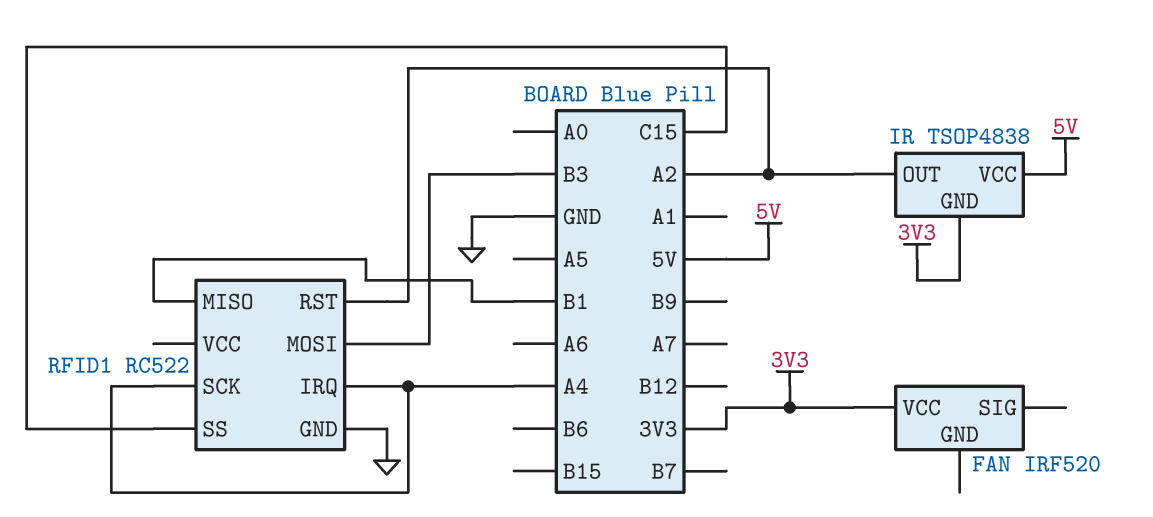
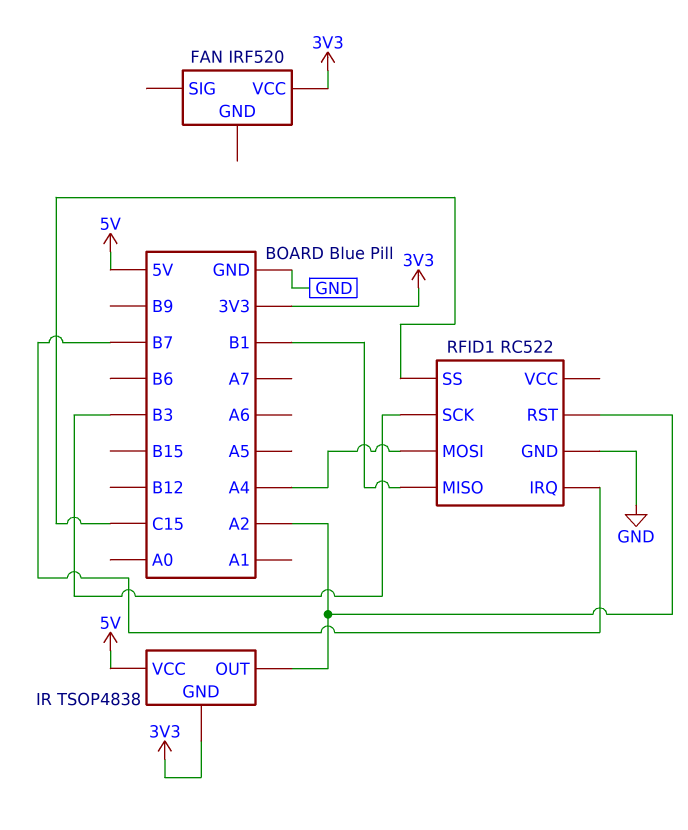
RFID1 pin IRQ: A4 -> B7
RFID1 pin MOSI: B3 -> A4
RFID1 pin SCK: A4 -> B3

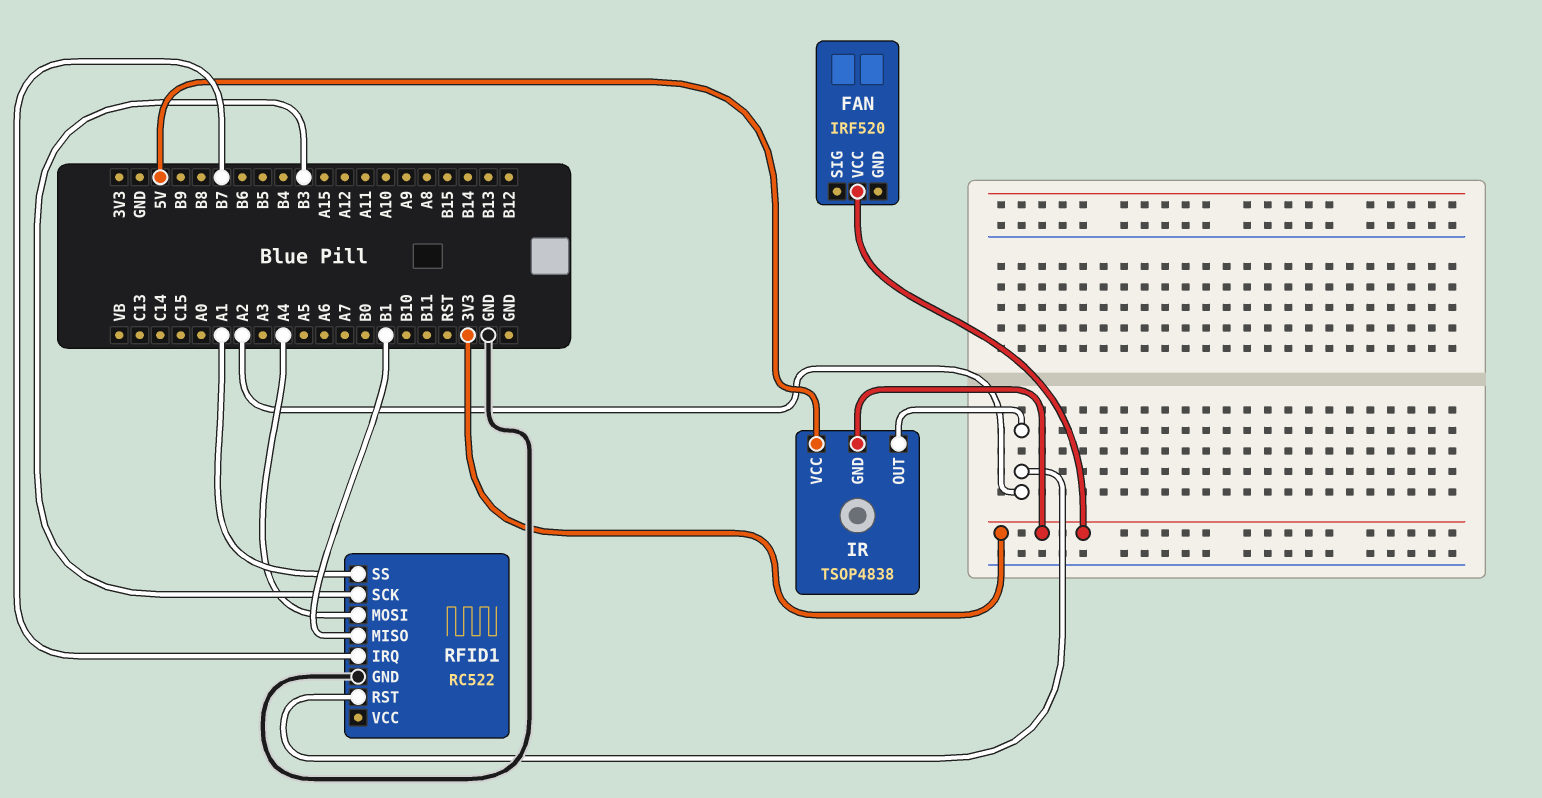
RFID1 pin SS: C15 -> A1

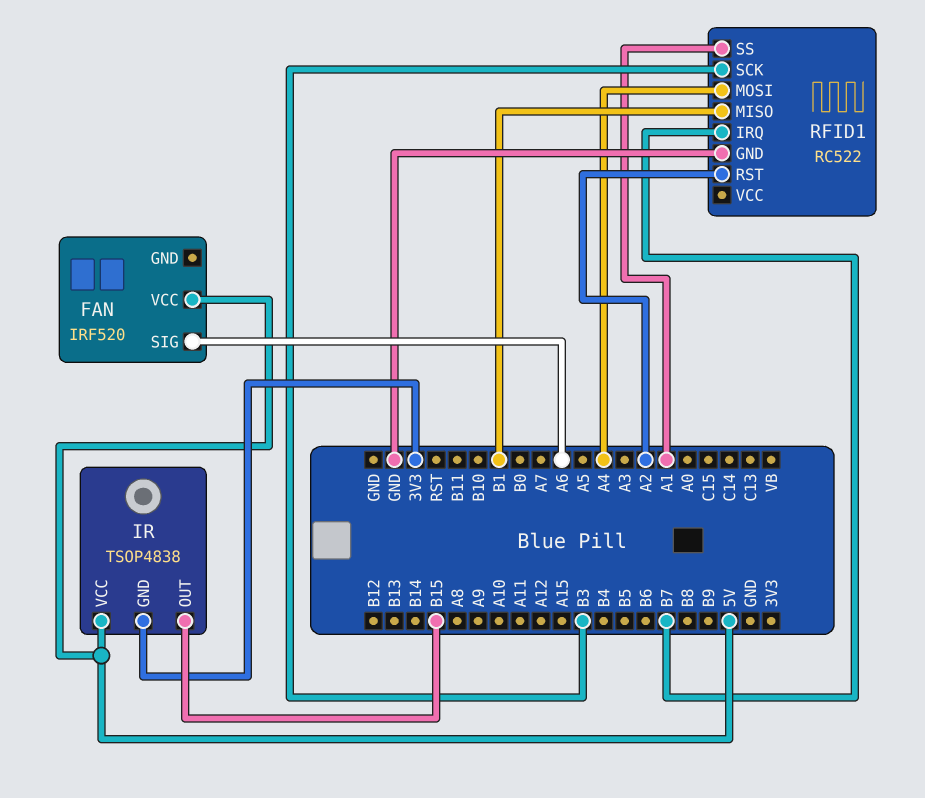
FAN pin SIG: none -> A6
FAN pin VCC: 3V3 -> 5V
IR pin OUT: A2 -> B15

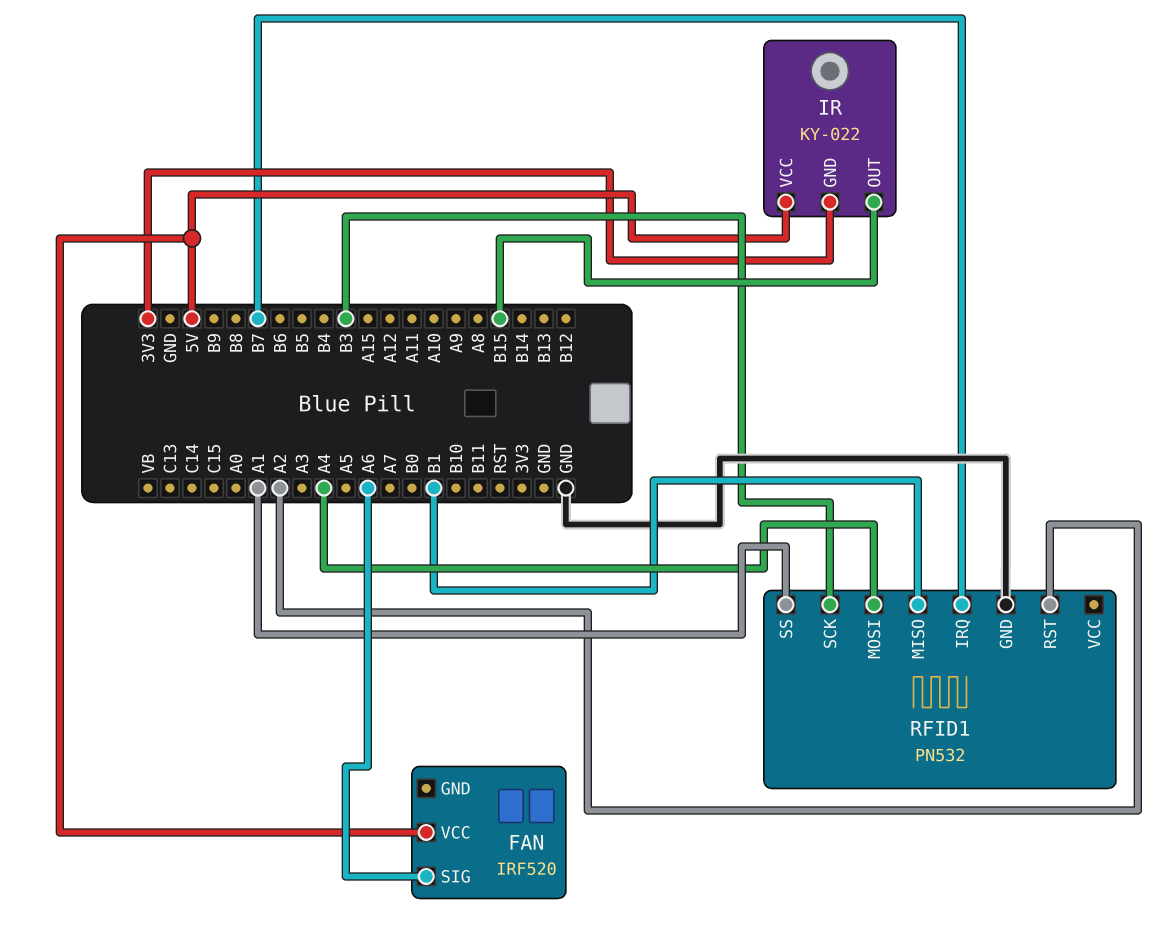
IR: TSOP4838 -> KY-022
RFID1: RC522 -> PN532

